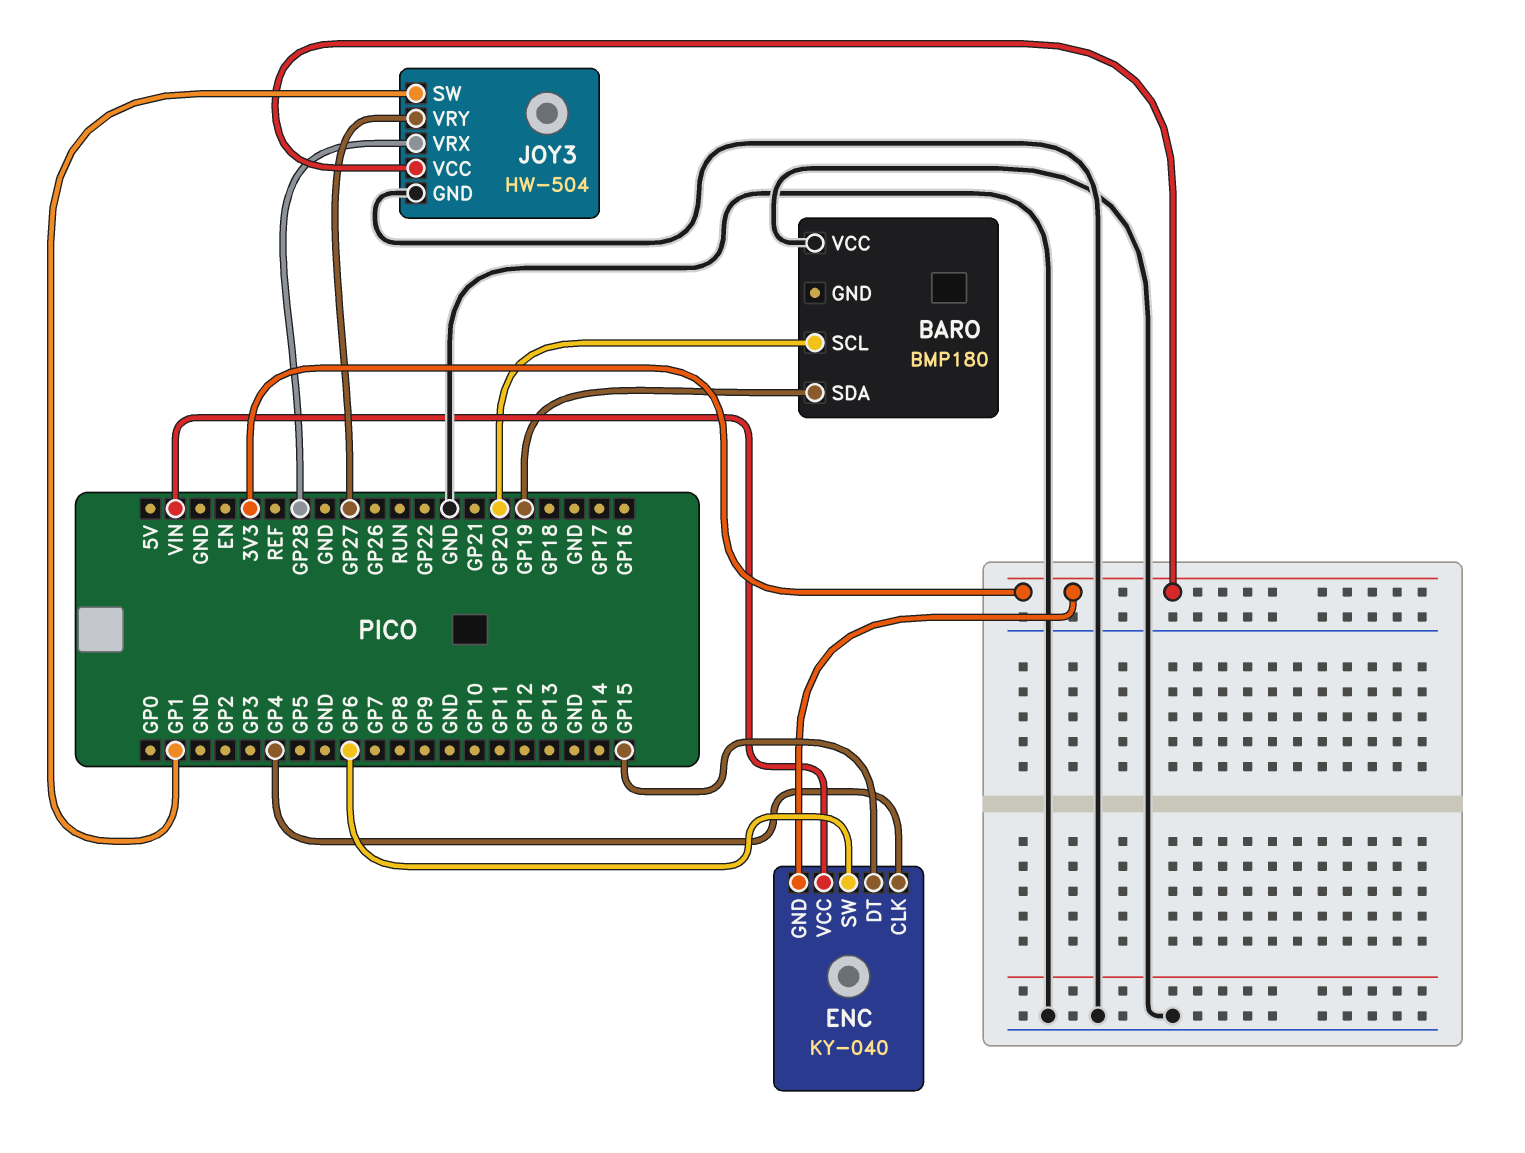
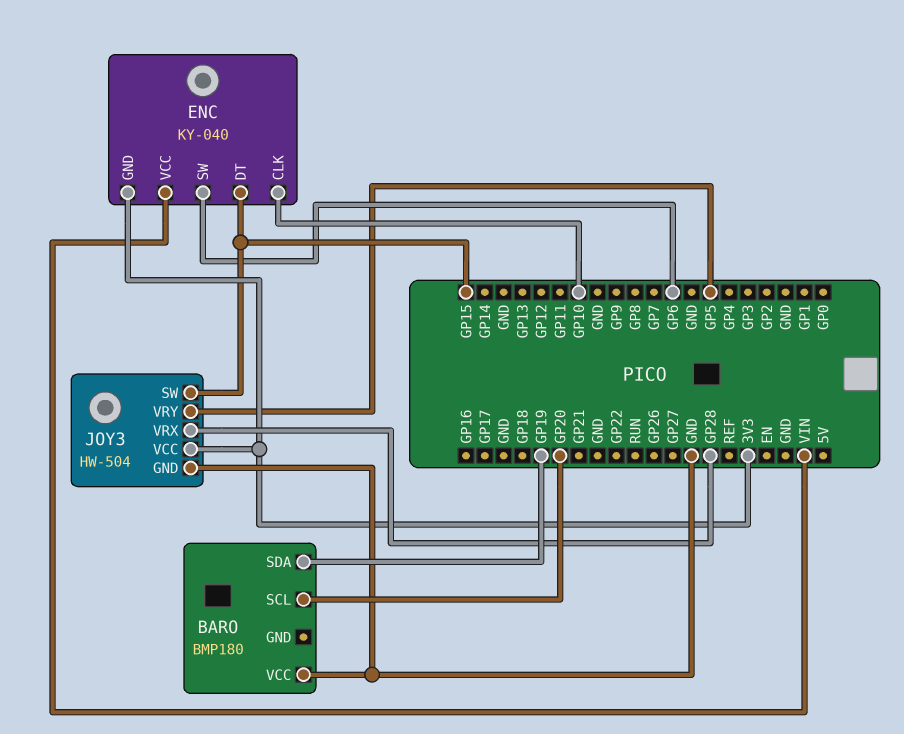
ENC pin CLK: GP4 -> GP10
JOY3 pin SW: GP1 -> GP15
JOY3 pin VRY: GP27 -> GP5

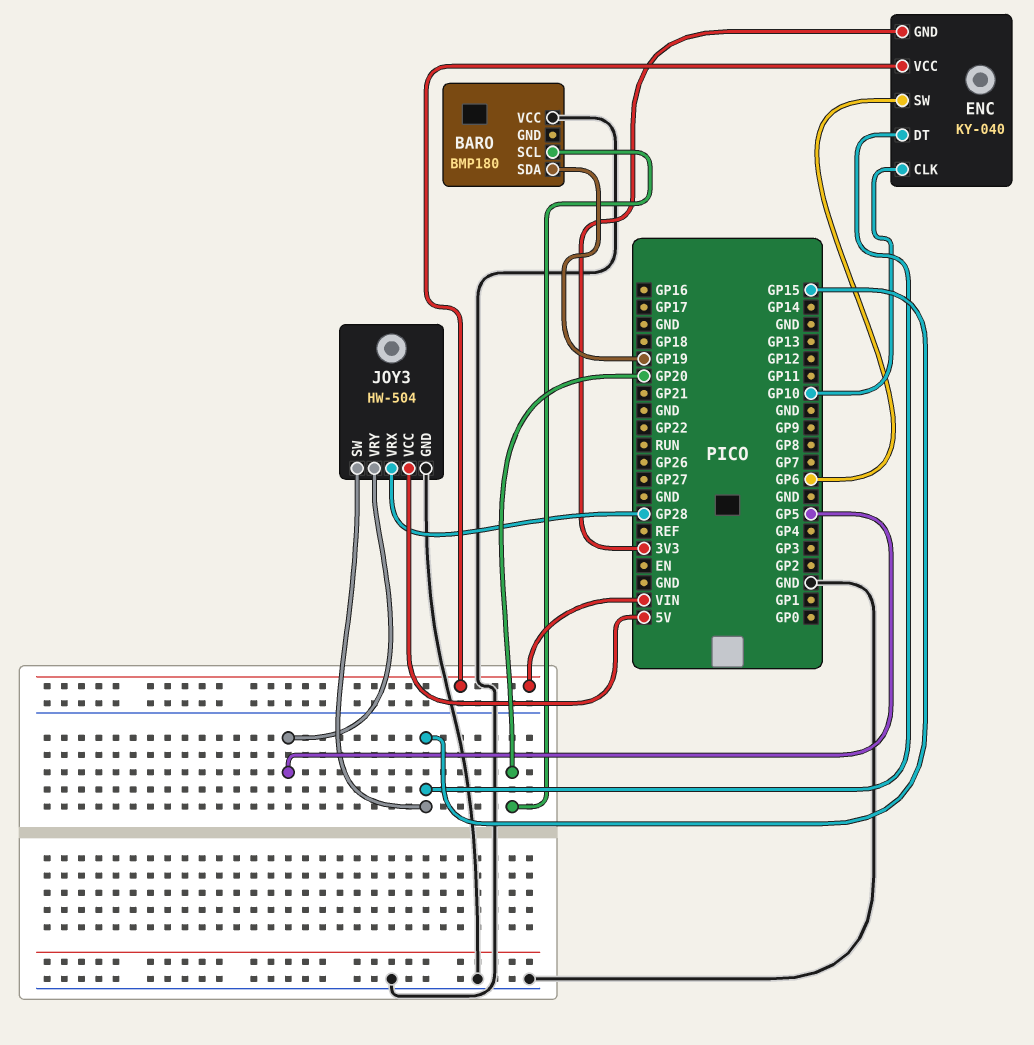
JOY3 pin VCC: 3V3 -> 5V

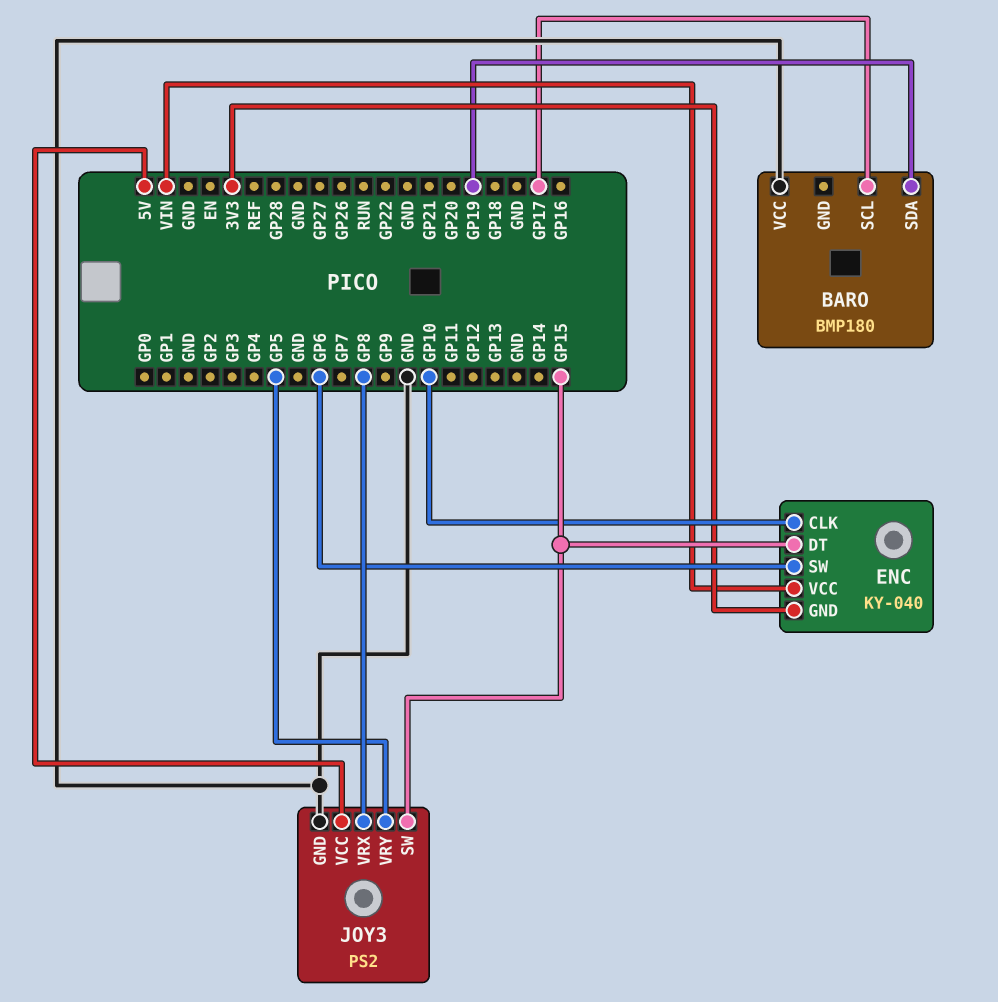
BARO pin SCL: GP20 -> GP17
JOY3: HW-504 -> PS2
JOY3 pin VRX: GP28 -> GP8

